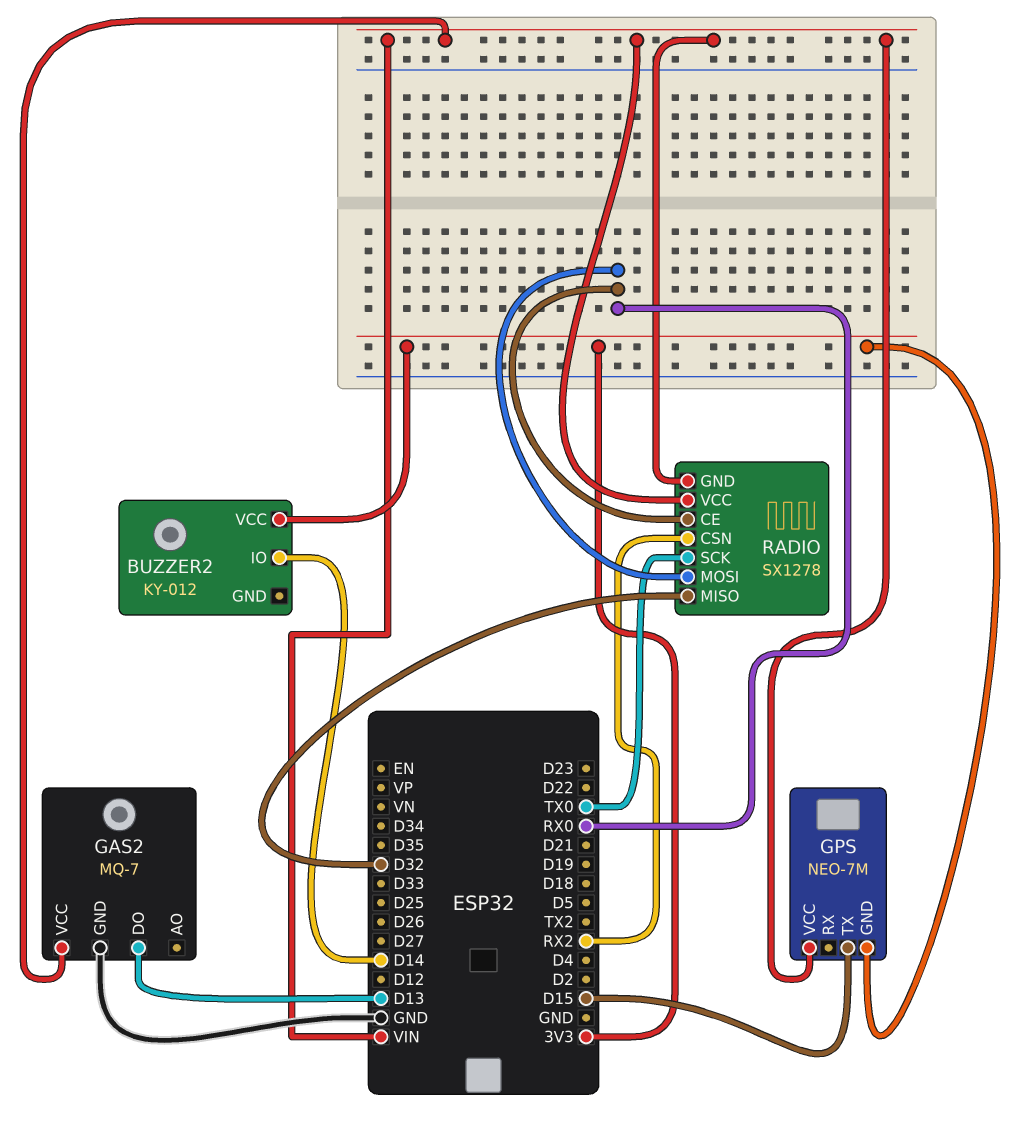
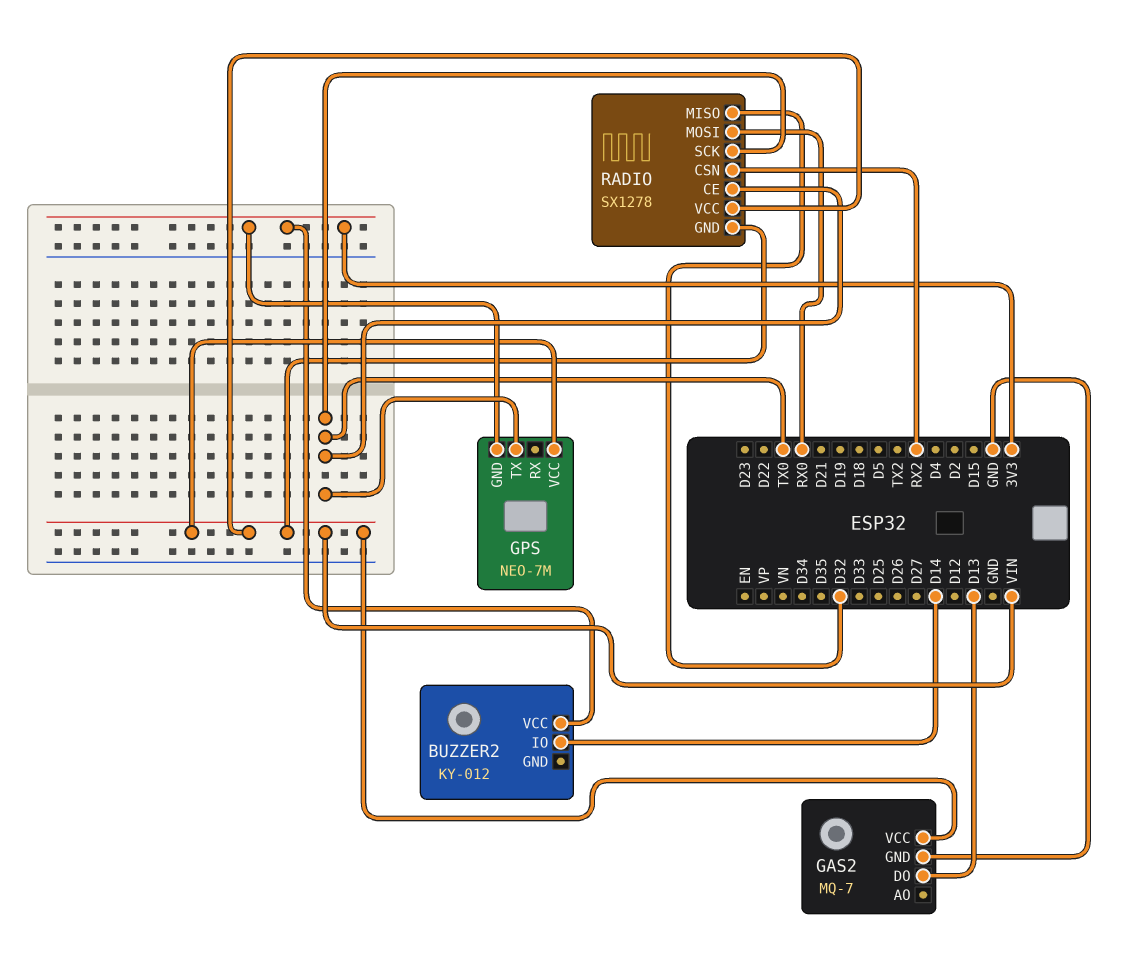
GPS pin TX: D15 -> TX0
RADIO pin CE: RX0 -> TX0

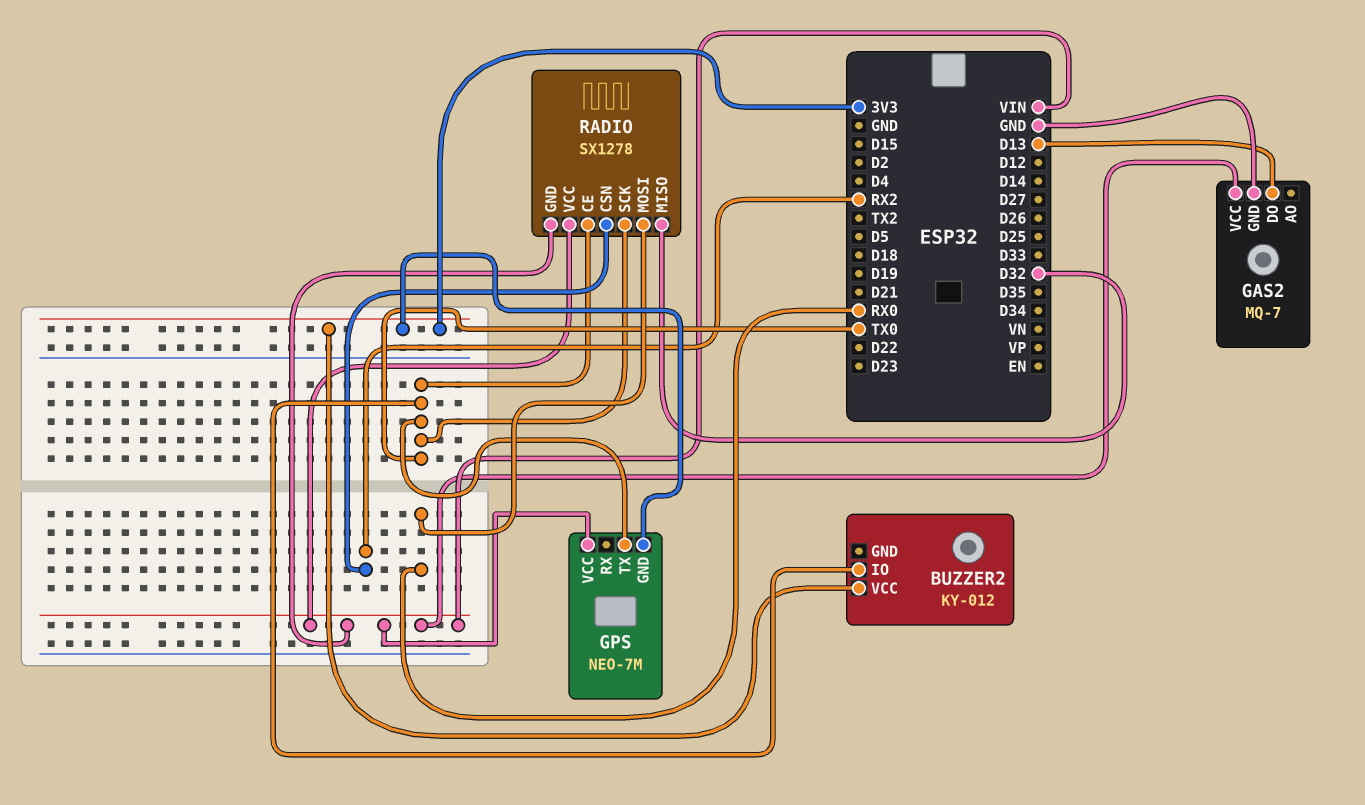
BUZZER2 pin IO: D14 -> TX0

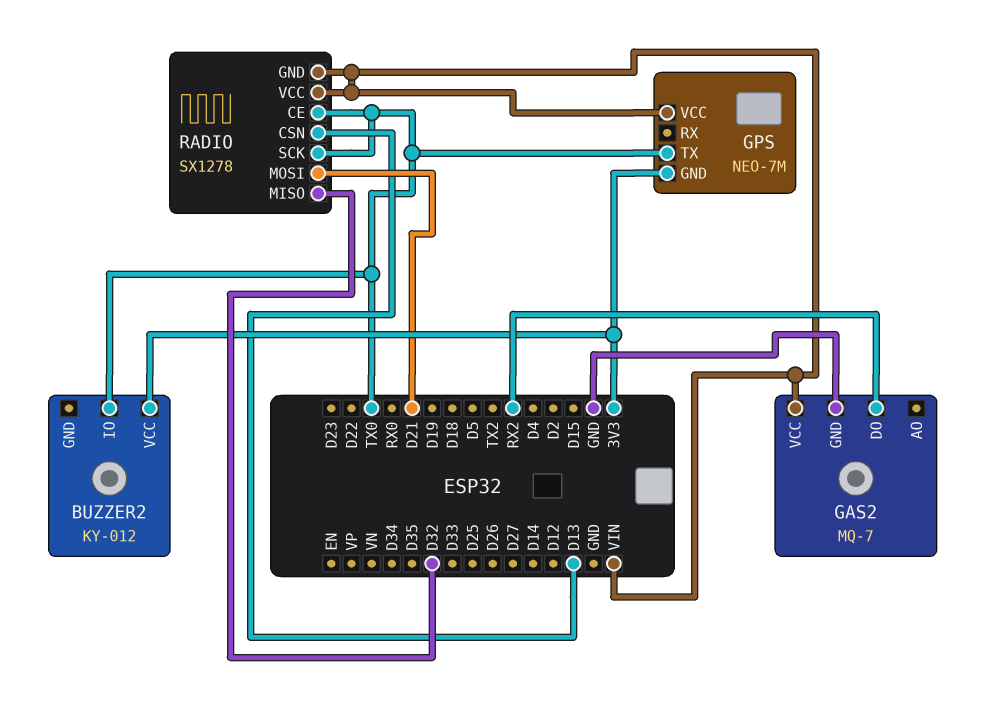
GAS2 pin DO: D13 -> RX2
RADIO pin CSN: RX2 -> D13
RADIO pin MOSI: RX0 -> D21

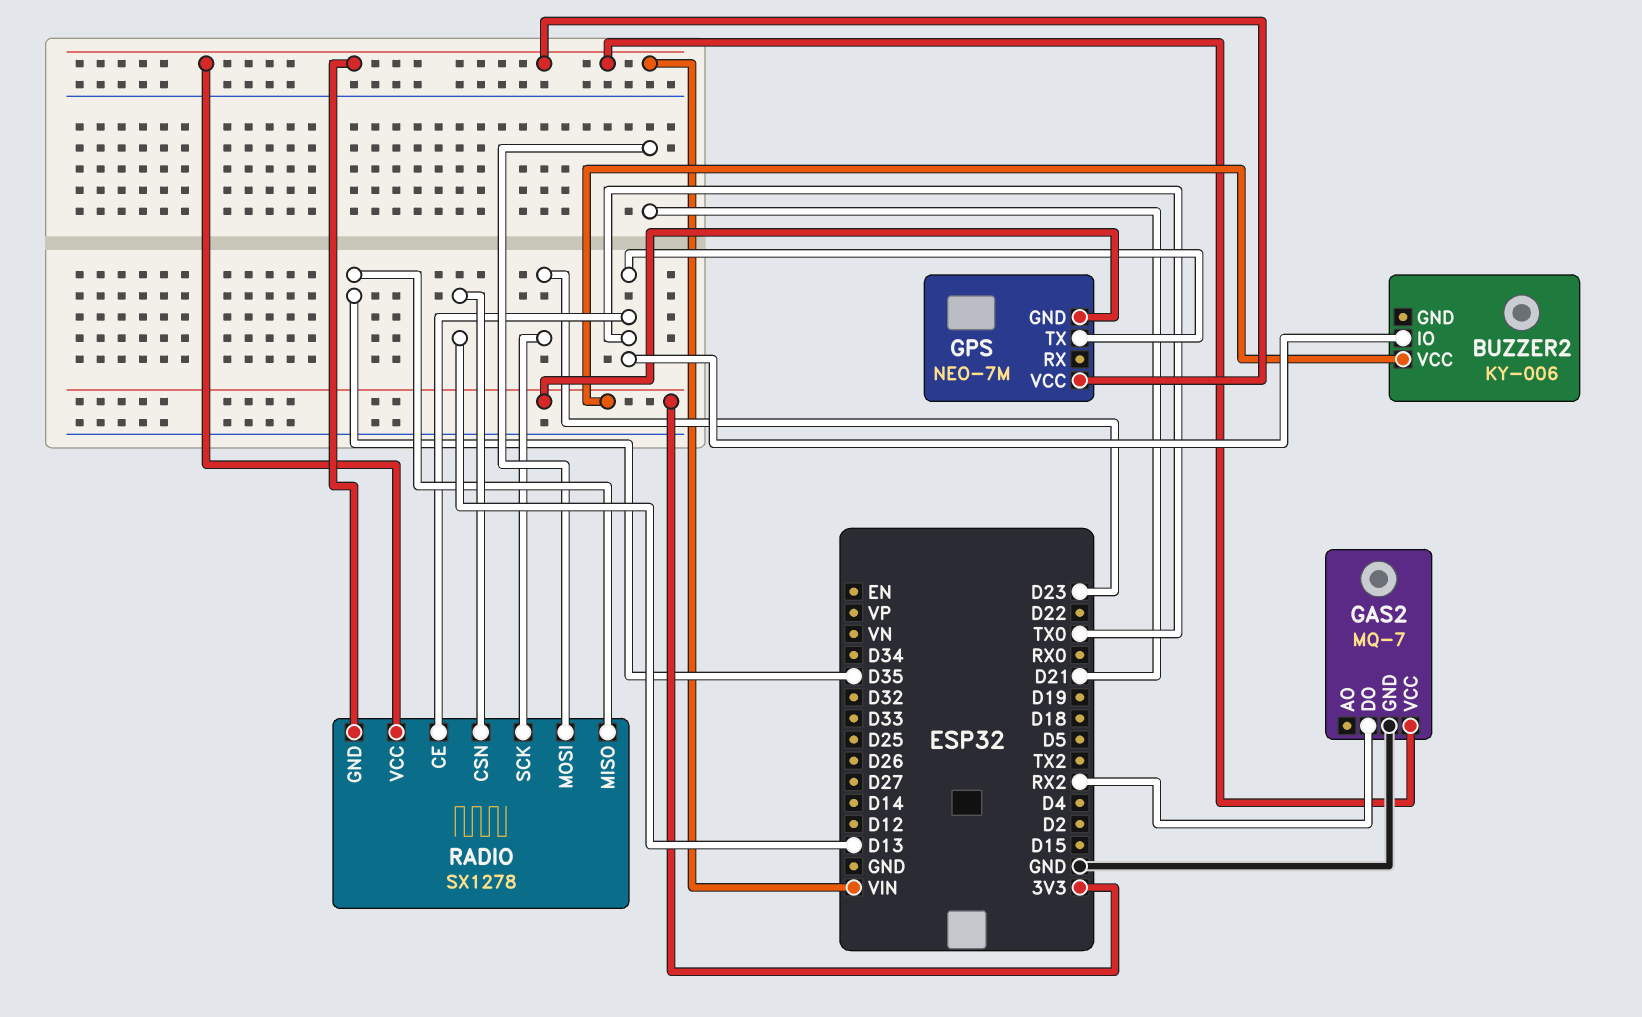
BUZZER2: KY-012 -> KY-006
RADIO pin MISO: D32 -> D35
RADIO pin SCK: TX0 -> D23

